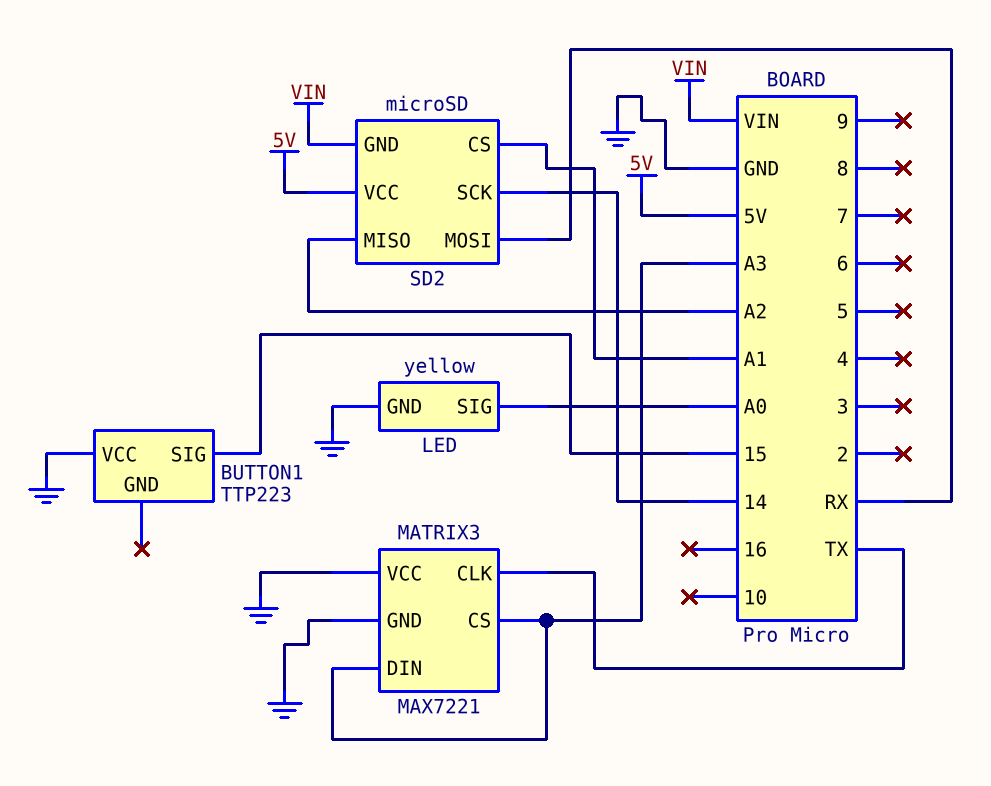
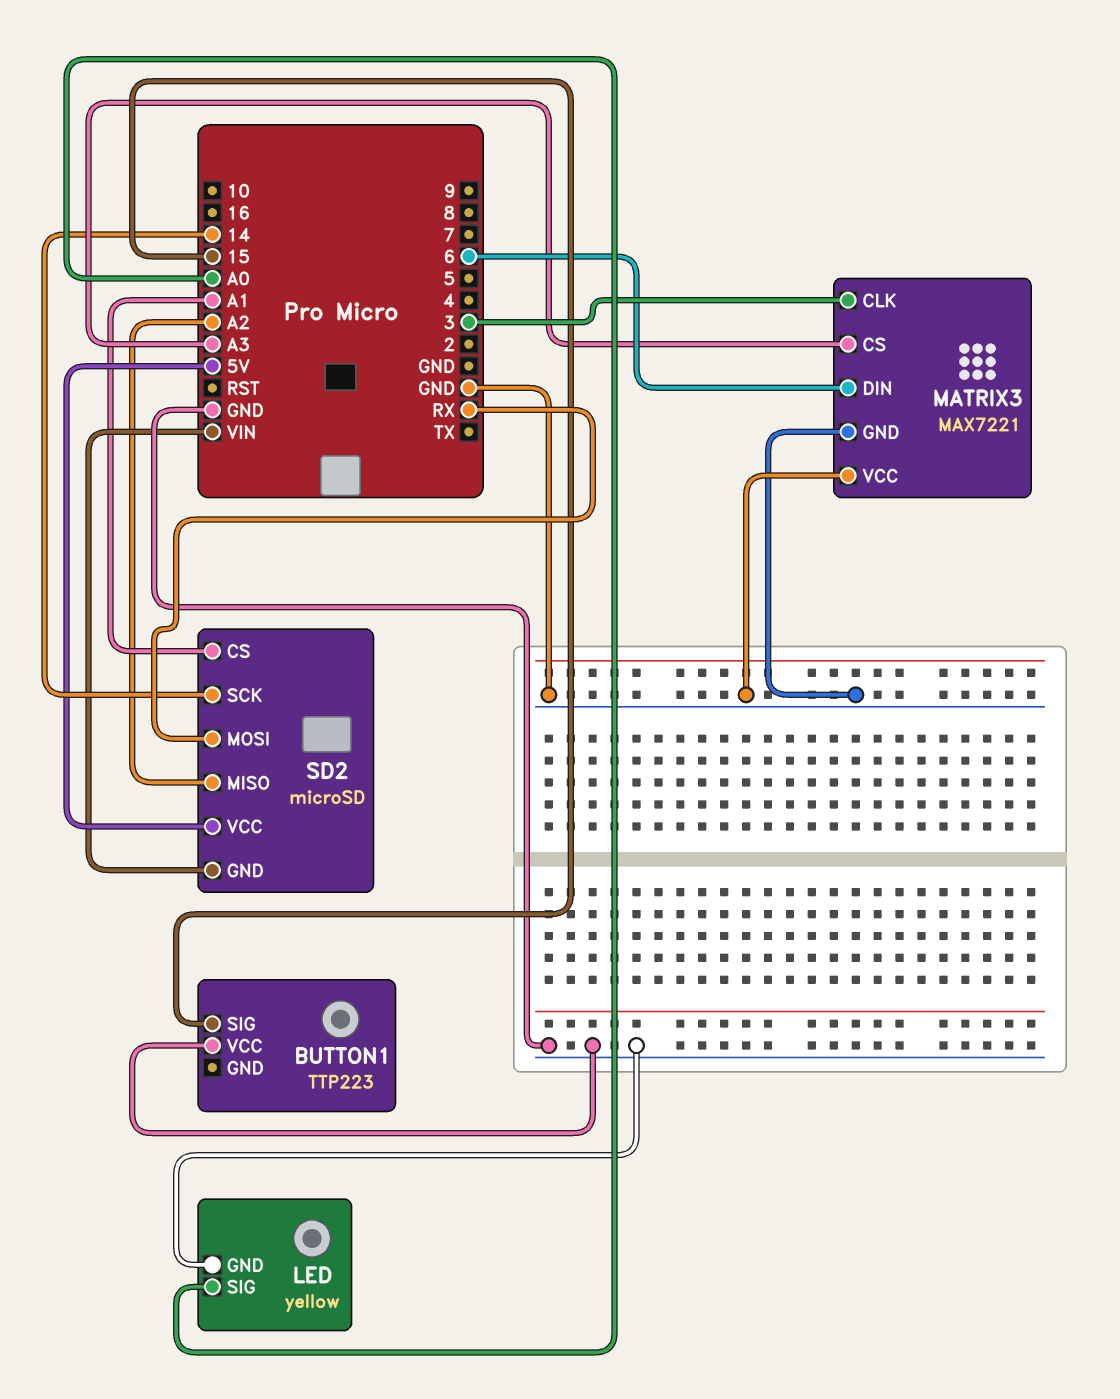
MATRIX3 pin CLK: TX -> 3
MATRIX3 pin DIN: A3 -> 6

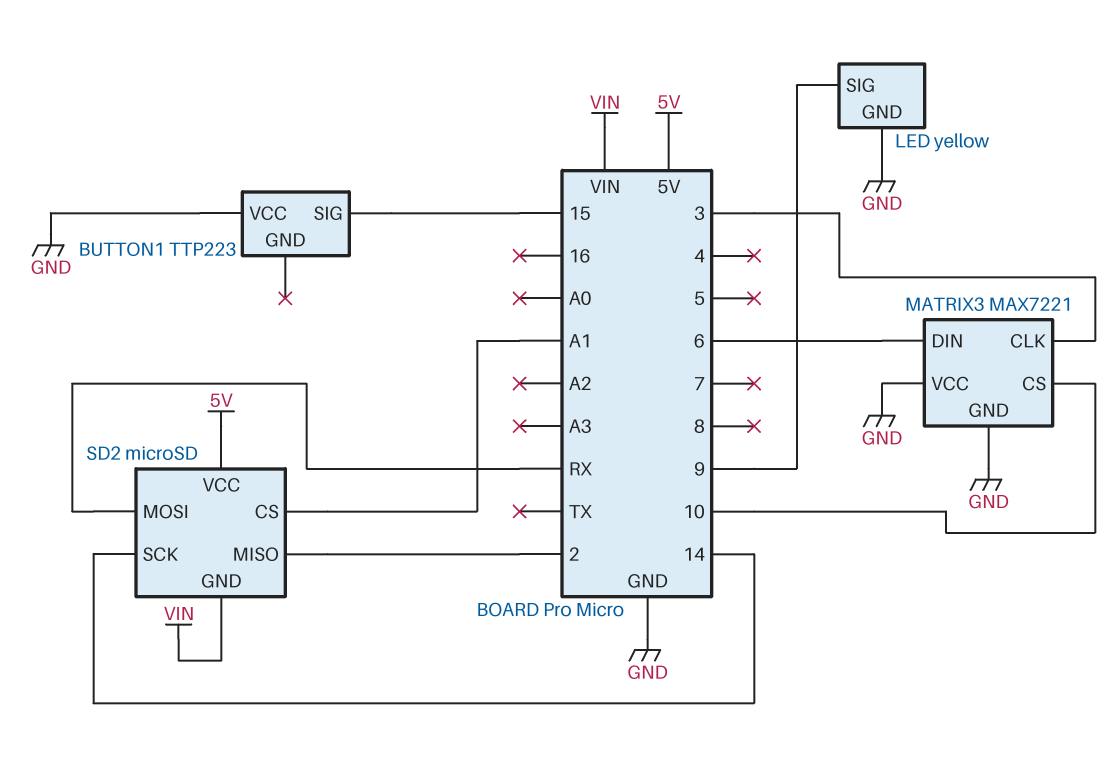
LED pin SIG: A0 -> 9
MATRIX3 pin CS: A3 -> 10
SD2 pin MISO: A2 -> 2

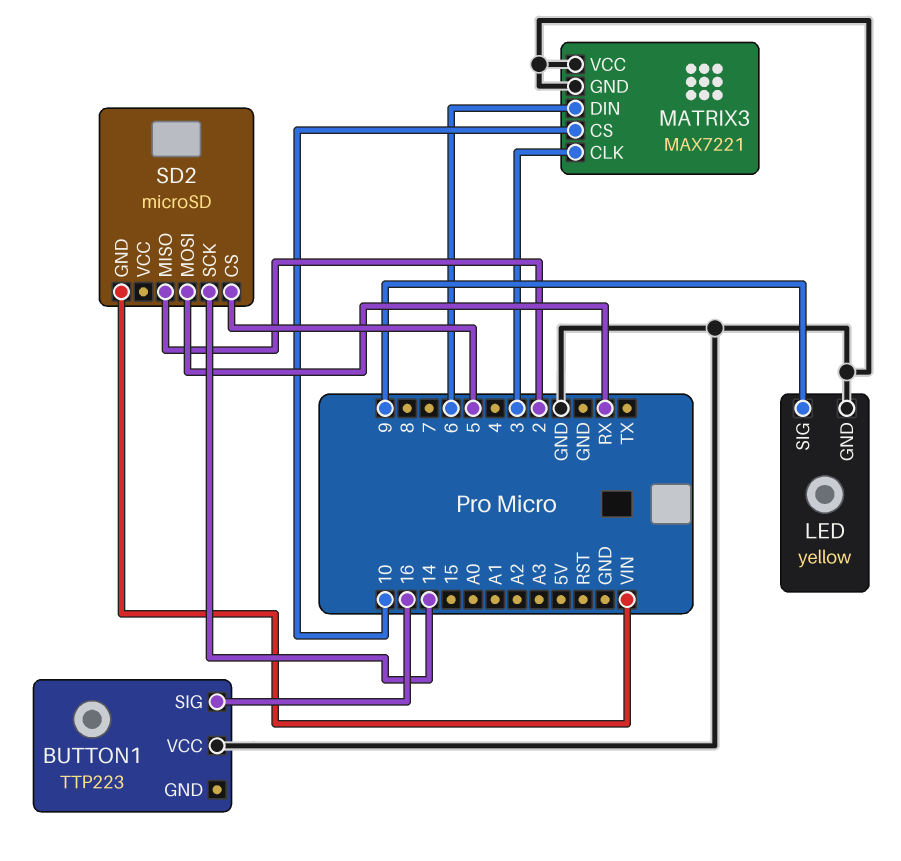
BUTTON1 pin SIG: 15 -> 16
SD2 pin CS: A1 -> 5
SD2 pin VCC: 5V -> none

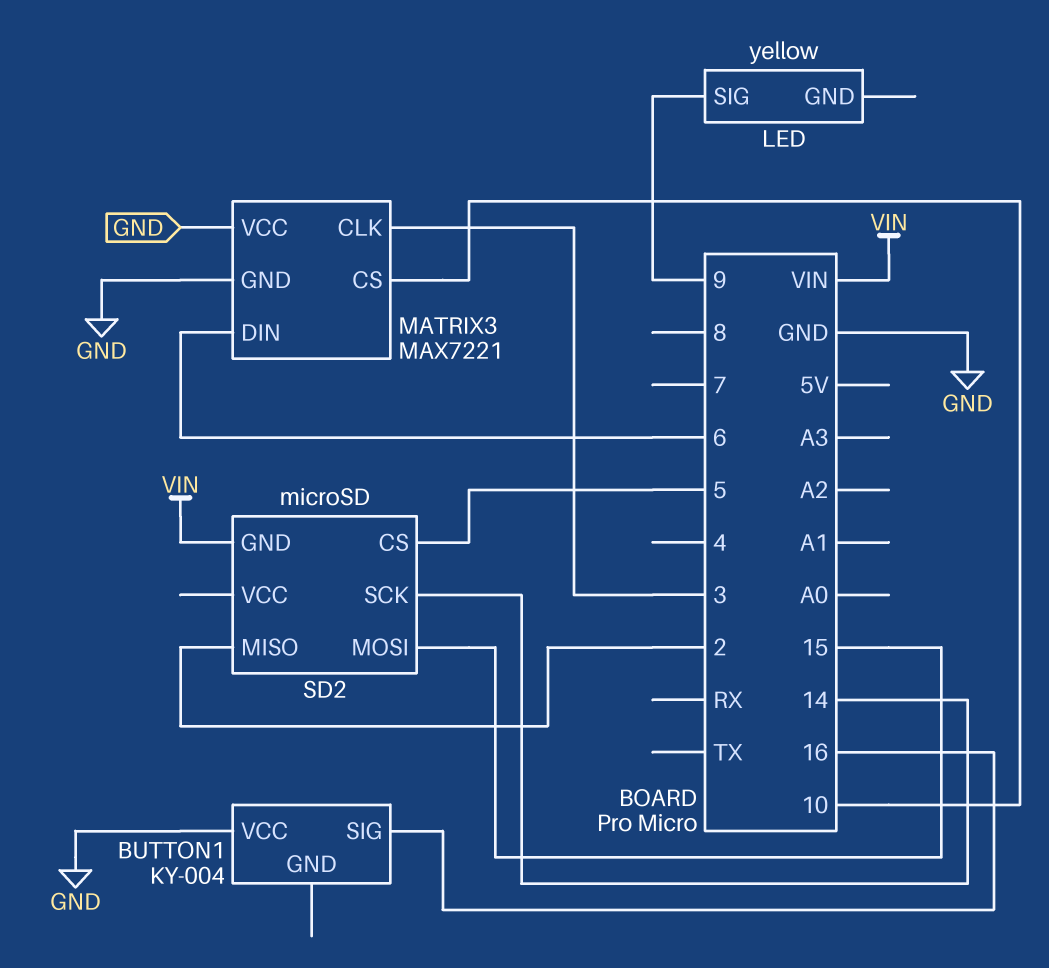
BUTTON1: TTP223 -> KY-004
LED pin GND: GND -> none
SD2 pin MOSI: RX -> 15

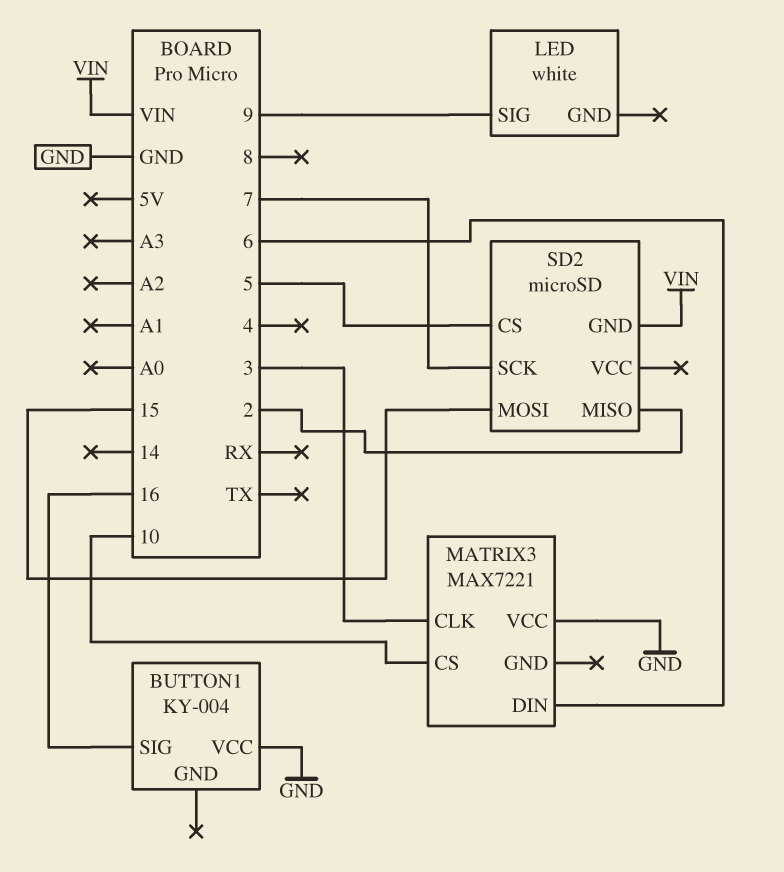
LED: yellow -> white
MATRIX3 pin GND: GND -> none
SD2 pin SCK: 14 -> 7

